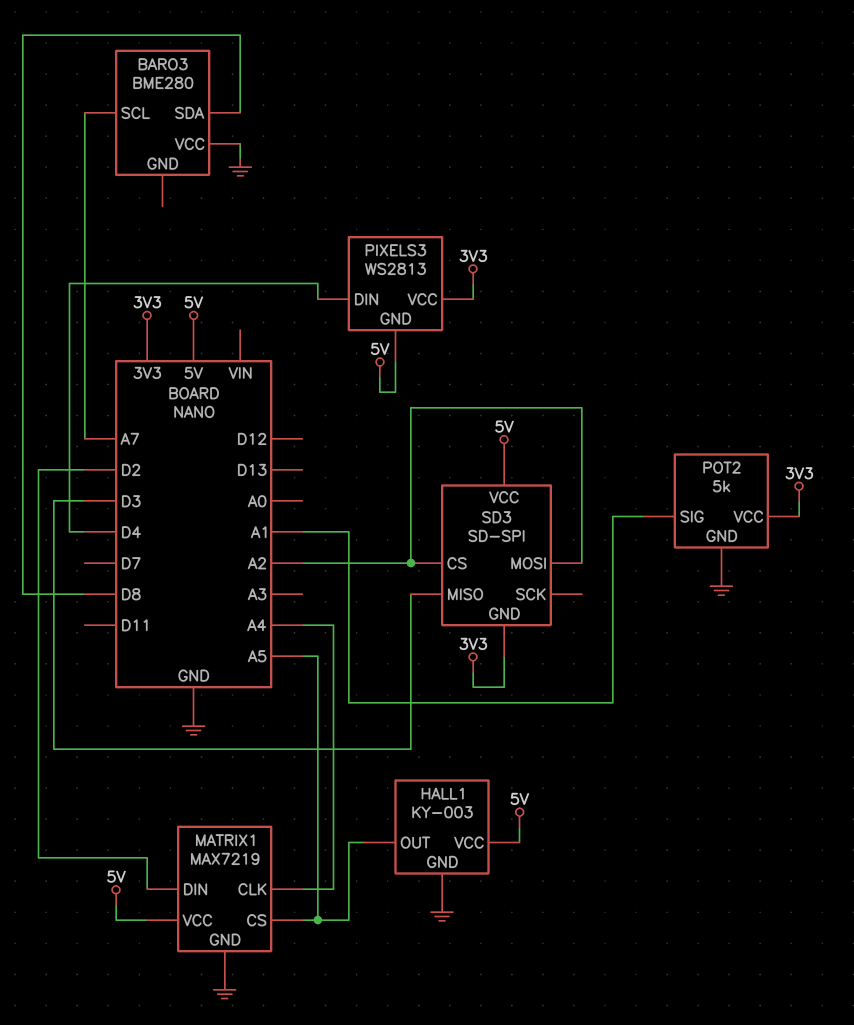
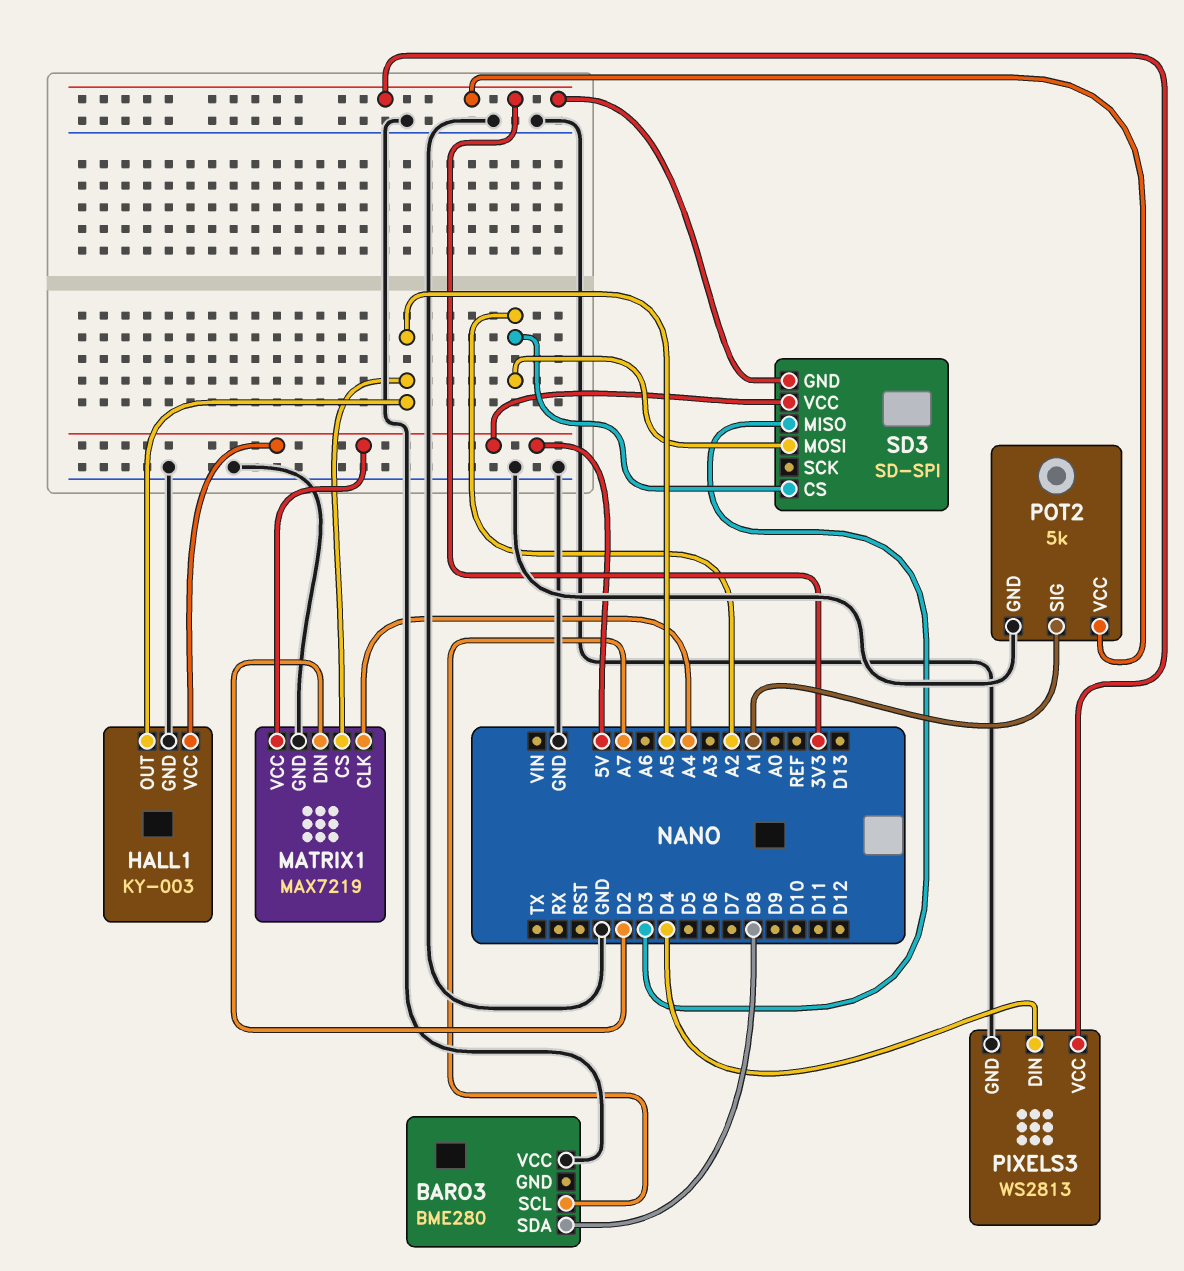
PIXELS3 pin GND: 5V -> GND

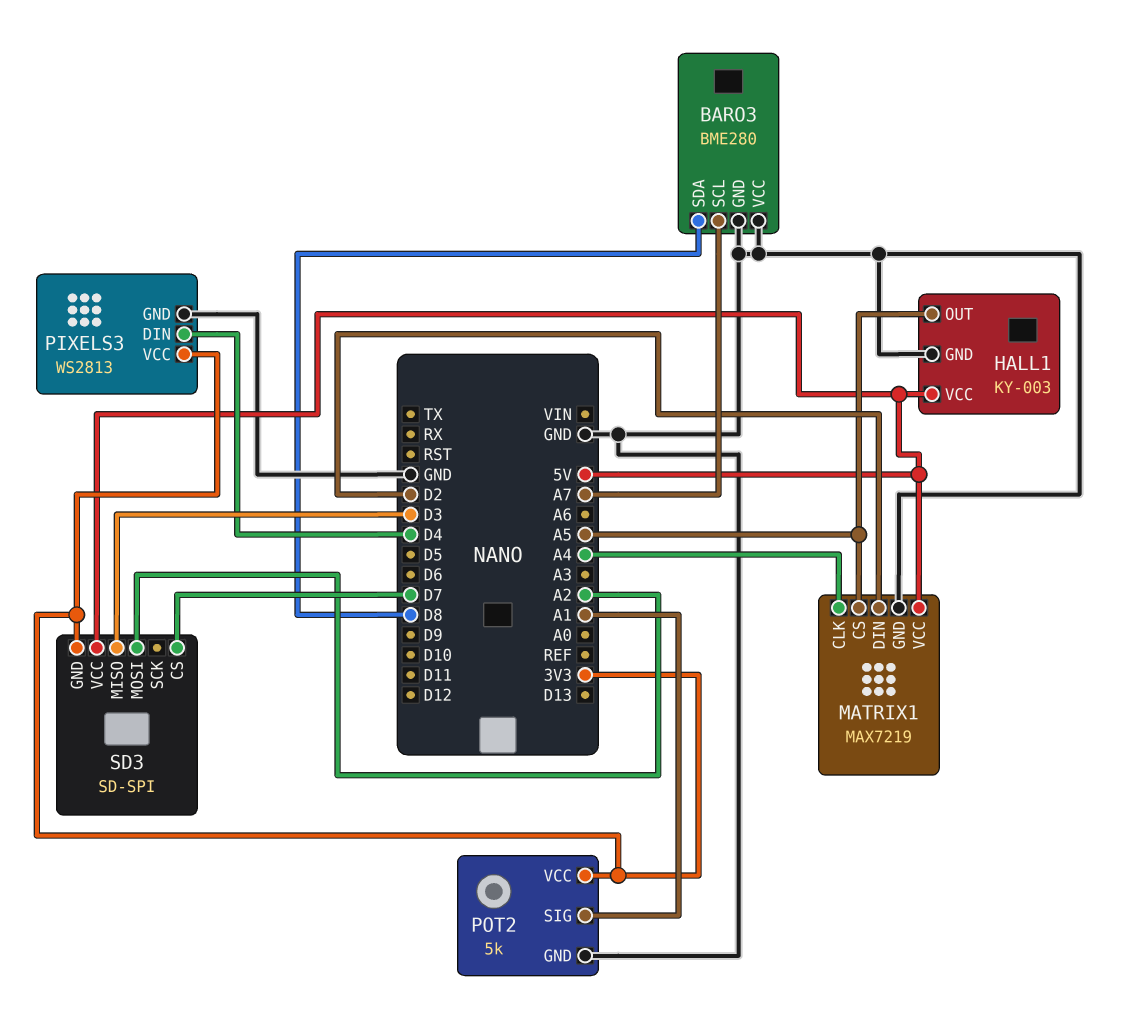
BARO3 pin GND: none -> GND
SD3 pin CS: A2 -> D7

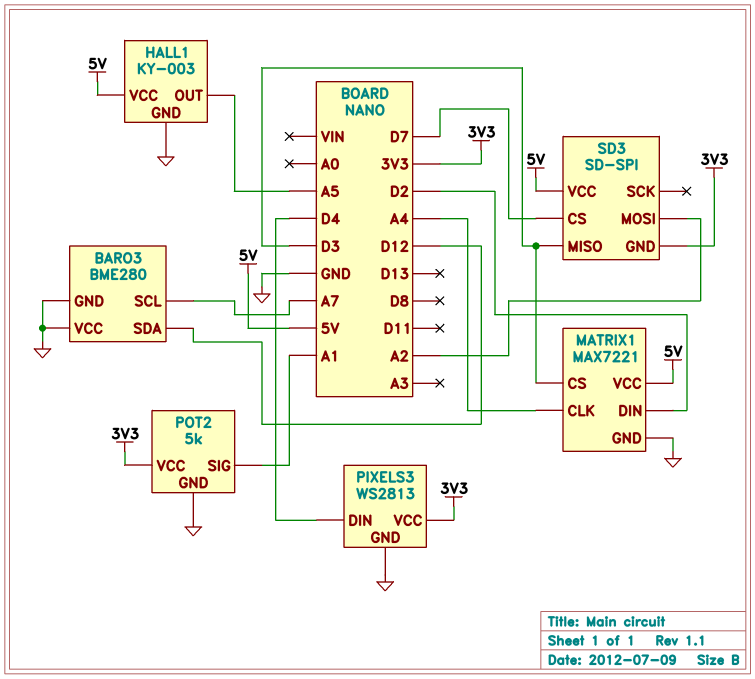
BARO3 pin SDA: D8 -> D12
MATRIX1: MAX7219 -> MAX7221
MATRIX1 pin CS: A5 -> D3

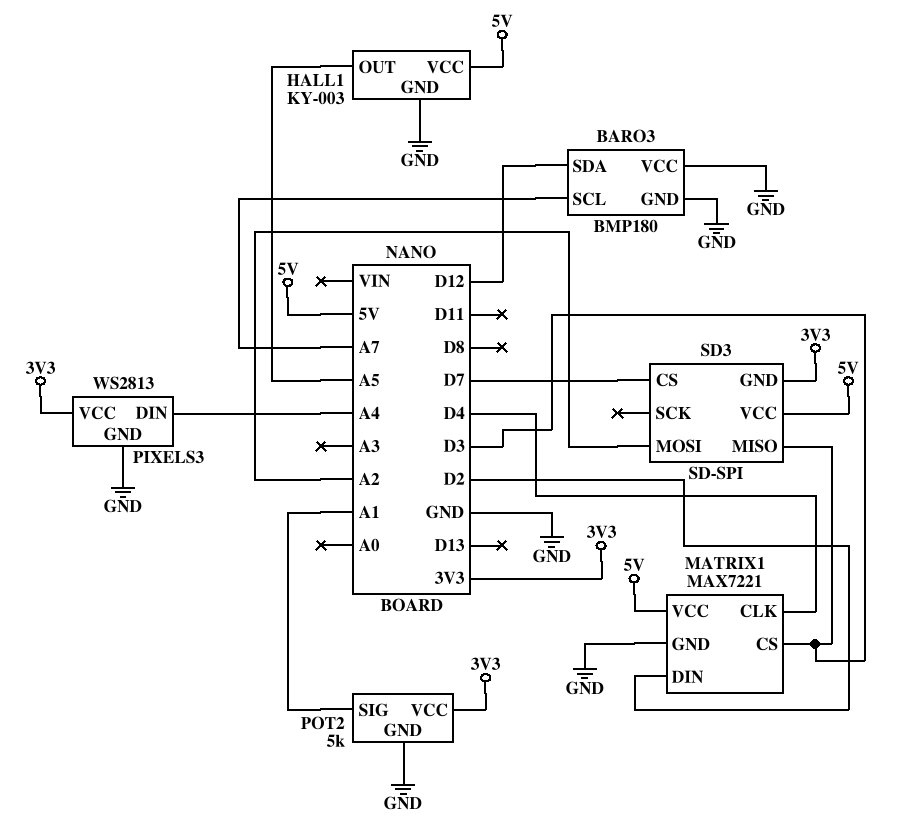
BARO3: BME280 -> BMP180
MATRIX1 pin CLK: A4 -> D4
PIXELS3 pin DIN: D4 -> A4

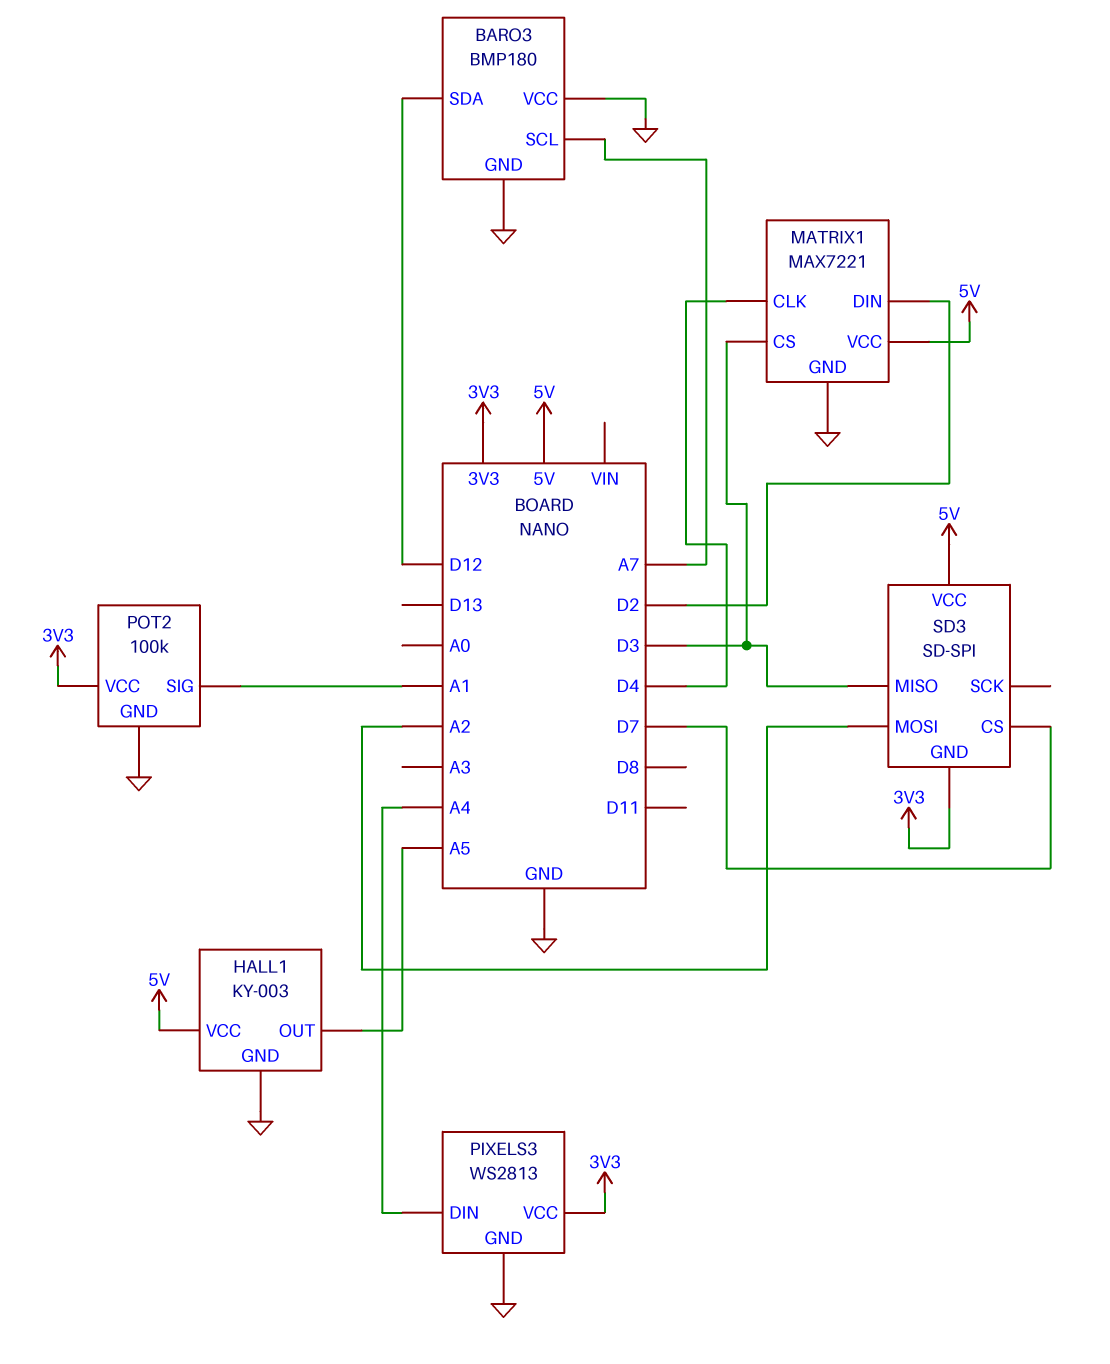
POT2: 5k -> 100k

